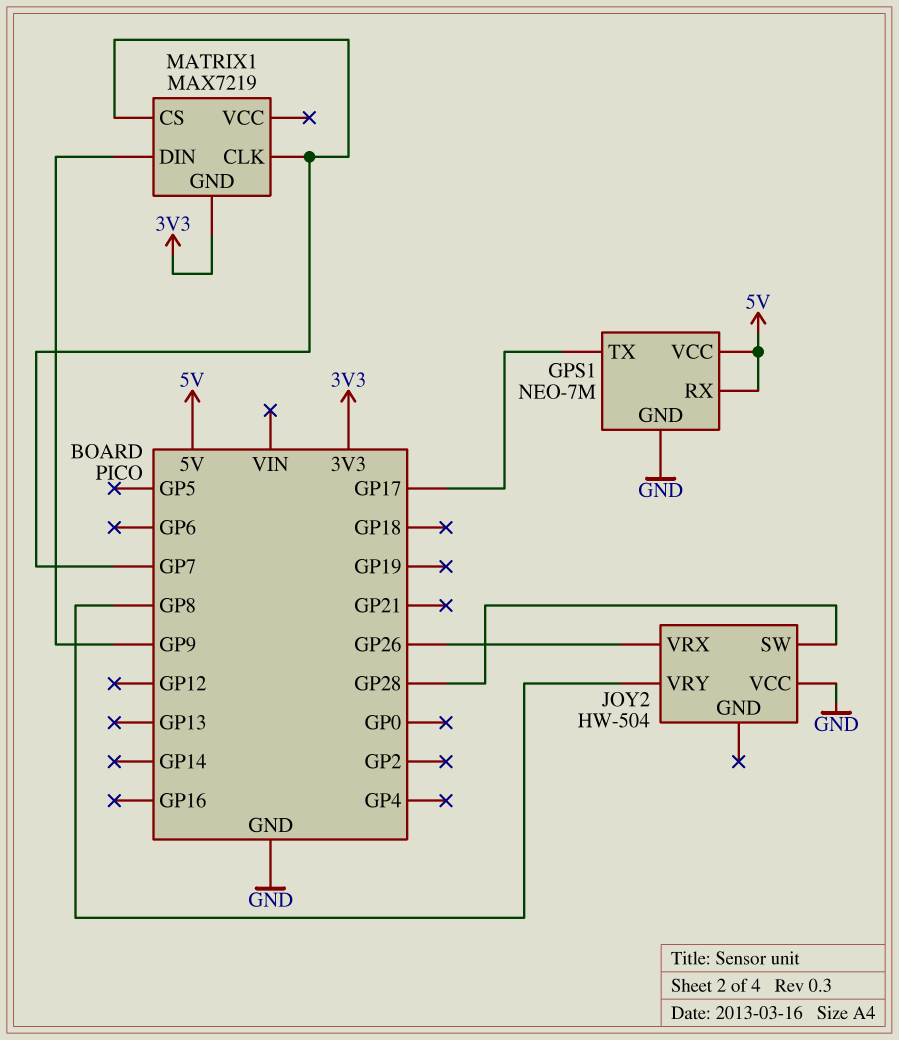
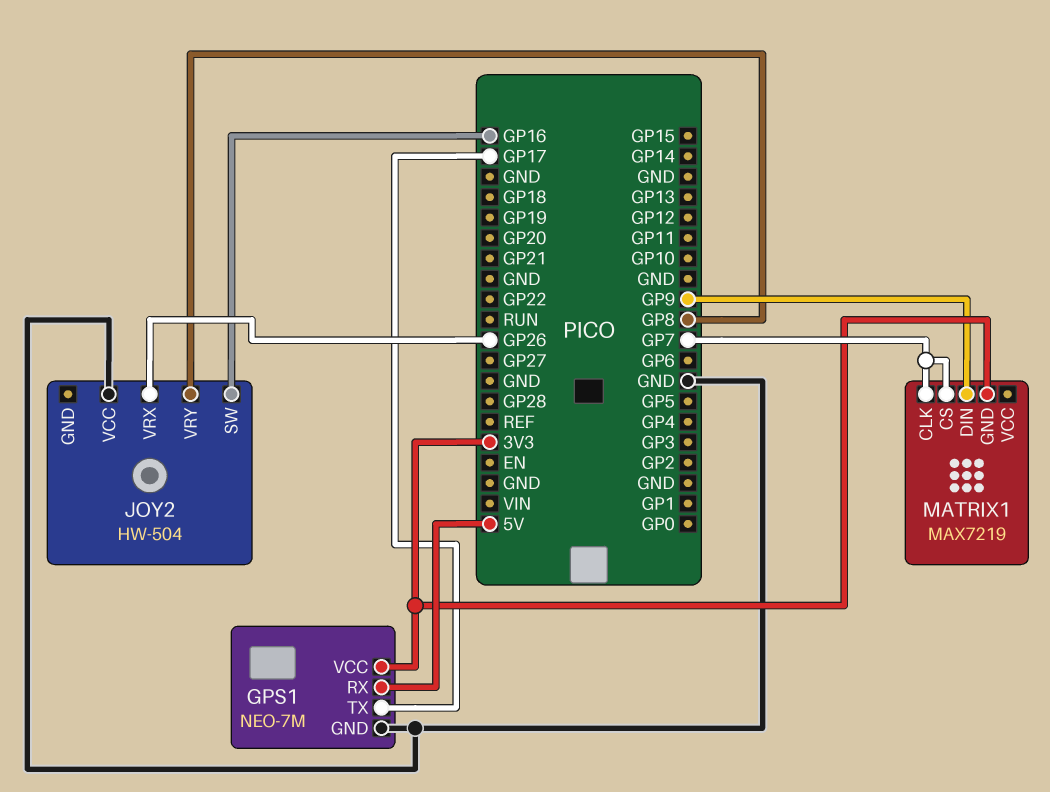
GPS1 pin VCC: 5V -> 3V3
JOY2 pin SW: GP28 -> GP16

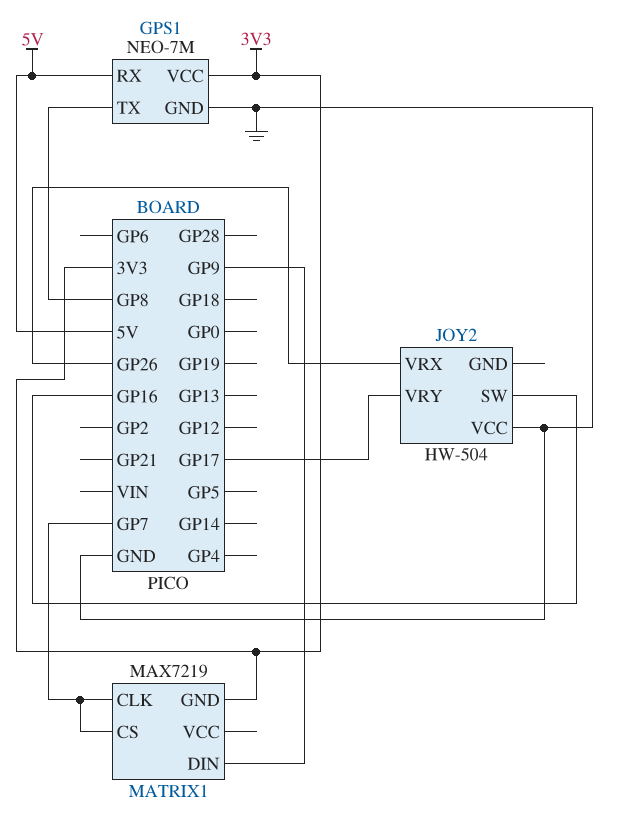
GPS1 pin TX: GP17 -> GP8
JOY2 pin VRY: GP8 -> GP17

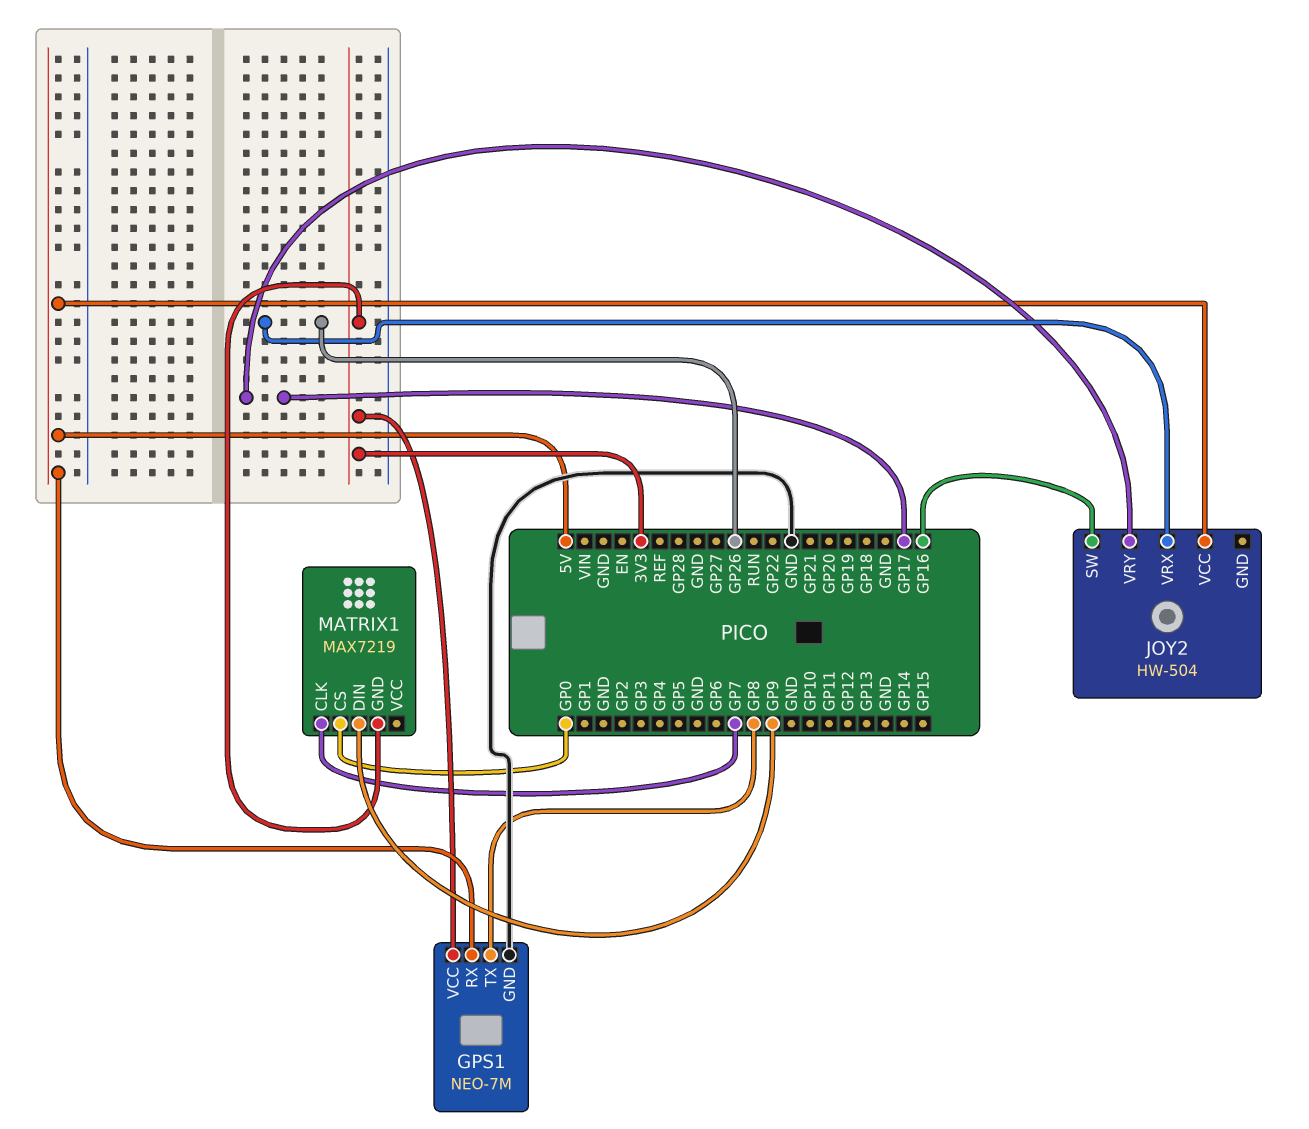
JOY2 pin VCC: GND -> 5V
MATRIX1 pin CS: GP7 -> GP0

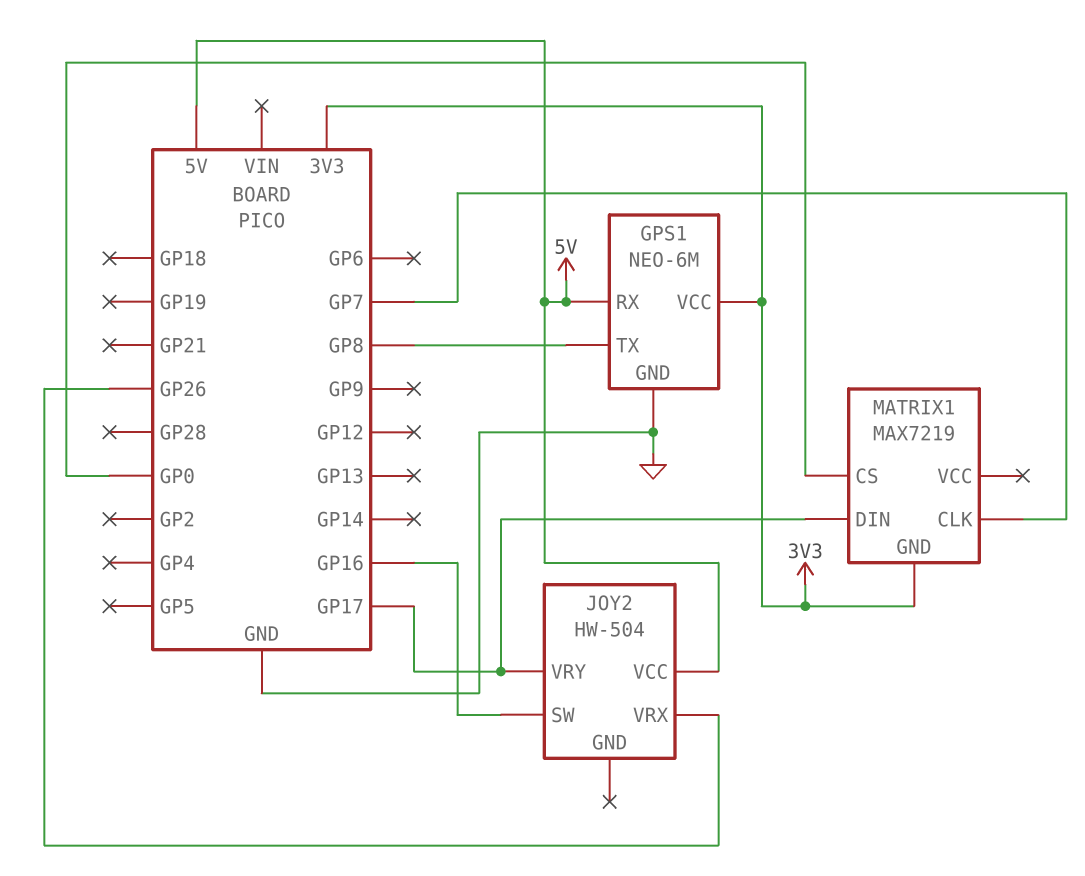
GPS1: NEO-7M -> NEO-6M
MATRIX1 pin DIN: GP9 -> GP17

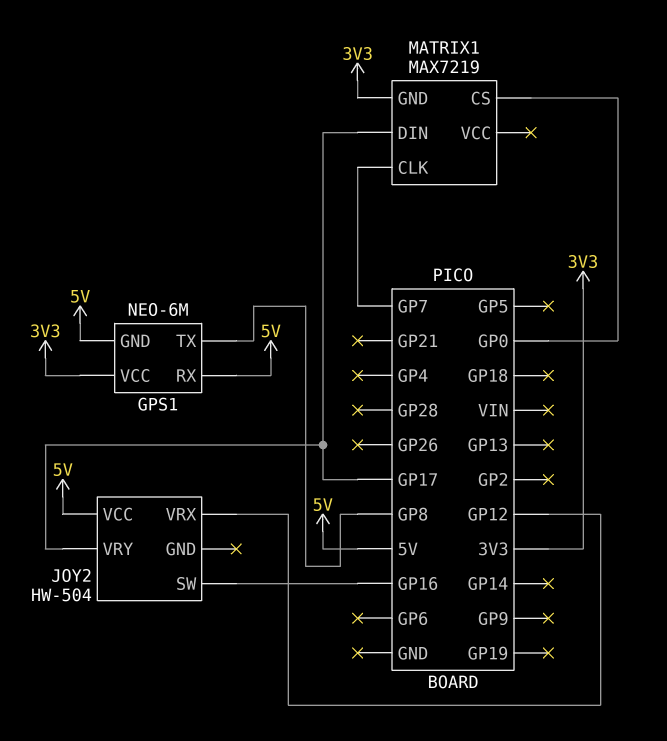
GPS1 pin GND: GND -> 5V
JOY2 pin VRX: GP26 -> GP12

